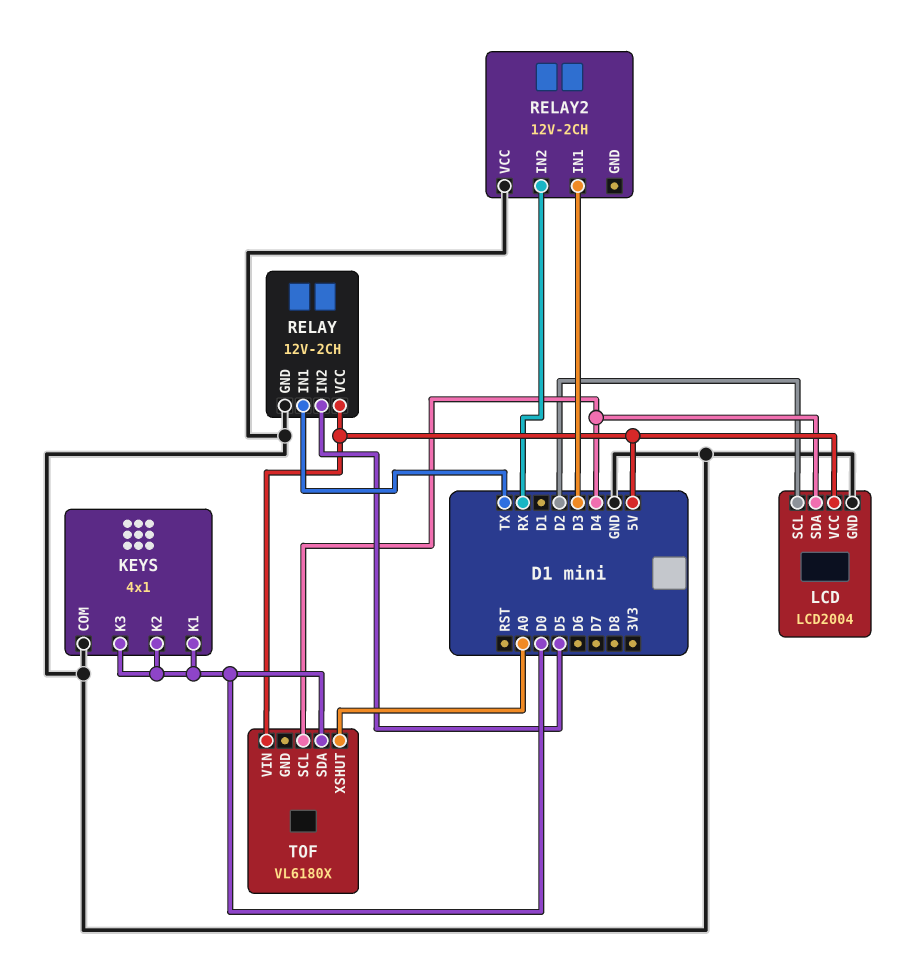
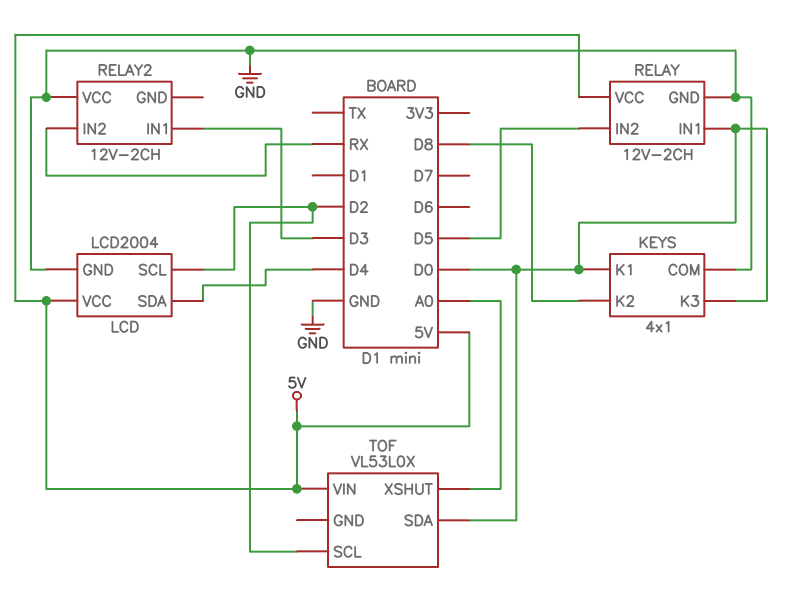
KEYS pin K2: D0 -> D8
RELAY pin IN1: TX -> D0
TOF: VL6180X -> VL53L0X
TOF pin SCL: D4 -> D2

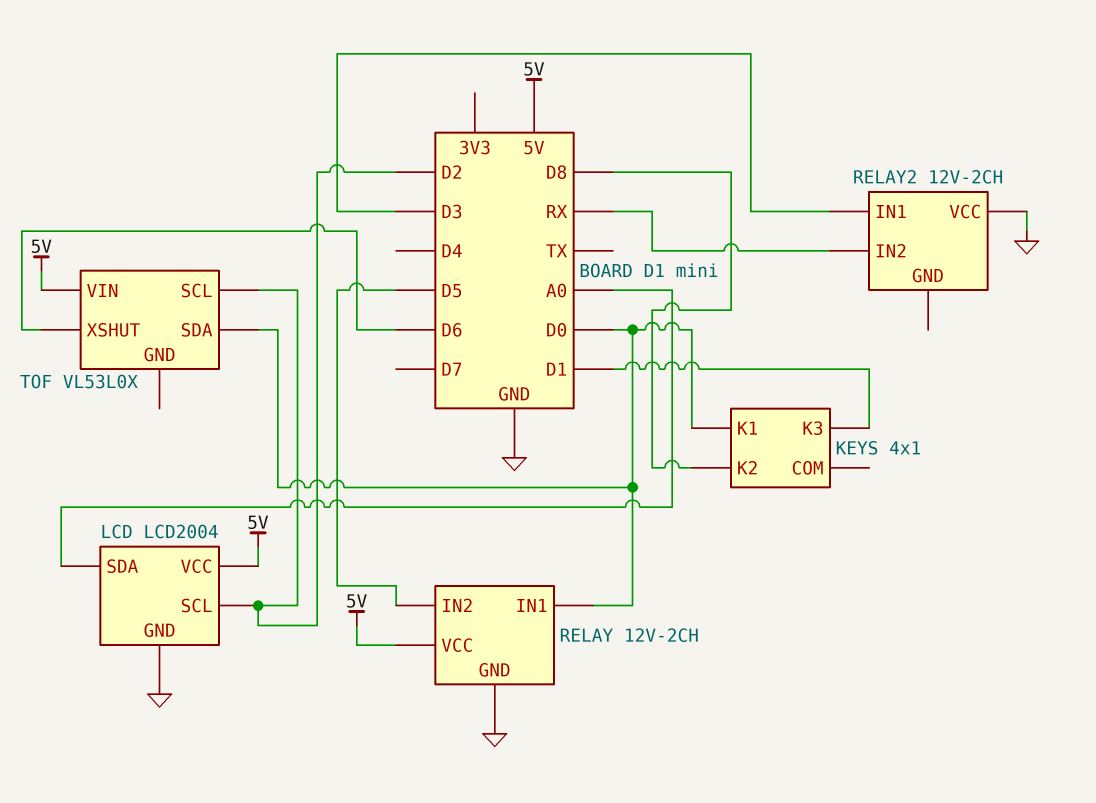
KEYS pin COM: GND -> none
KEYS pin K3: D0 -> D1
LCD pin SDA: D4 -> A0
TOF pin XSHUT: A0 -> D6

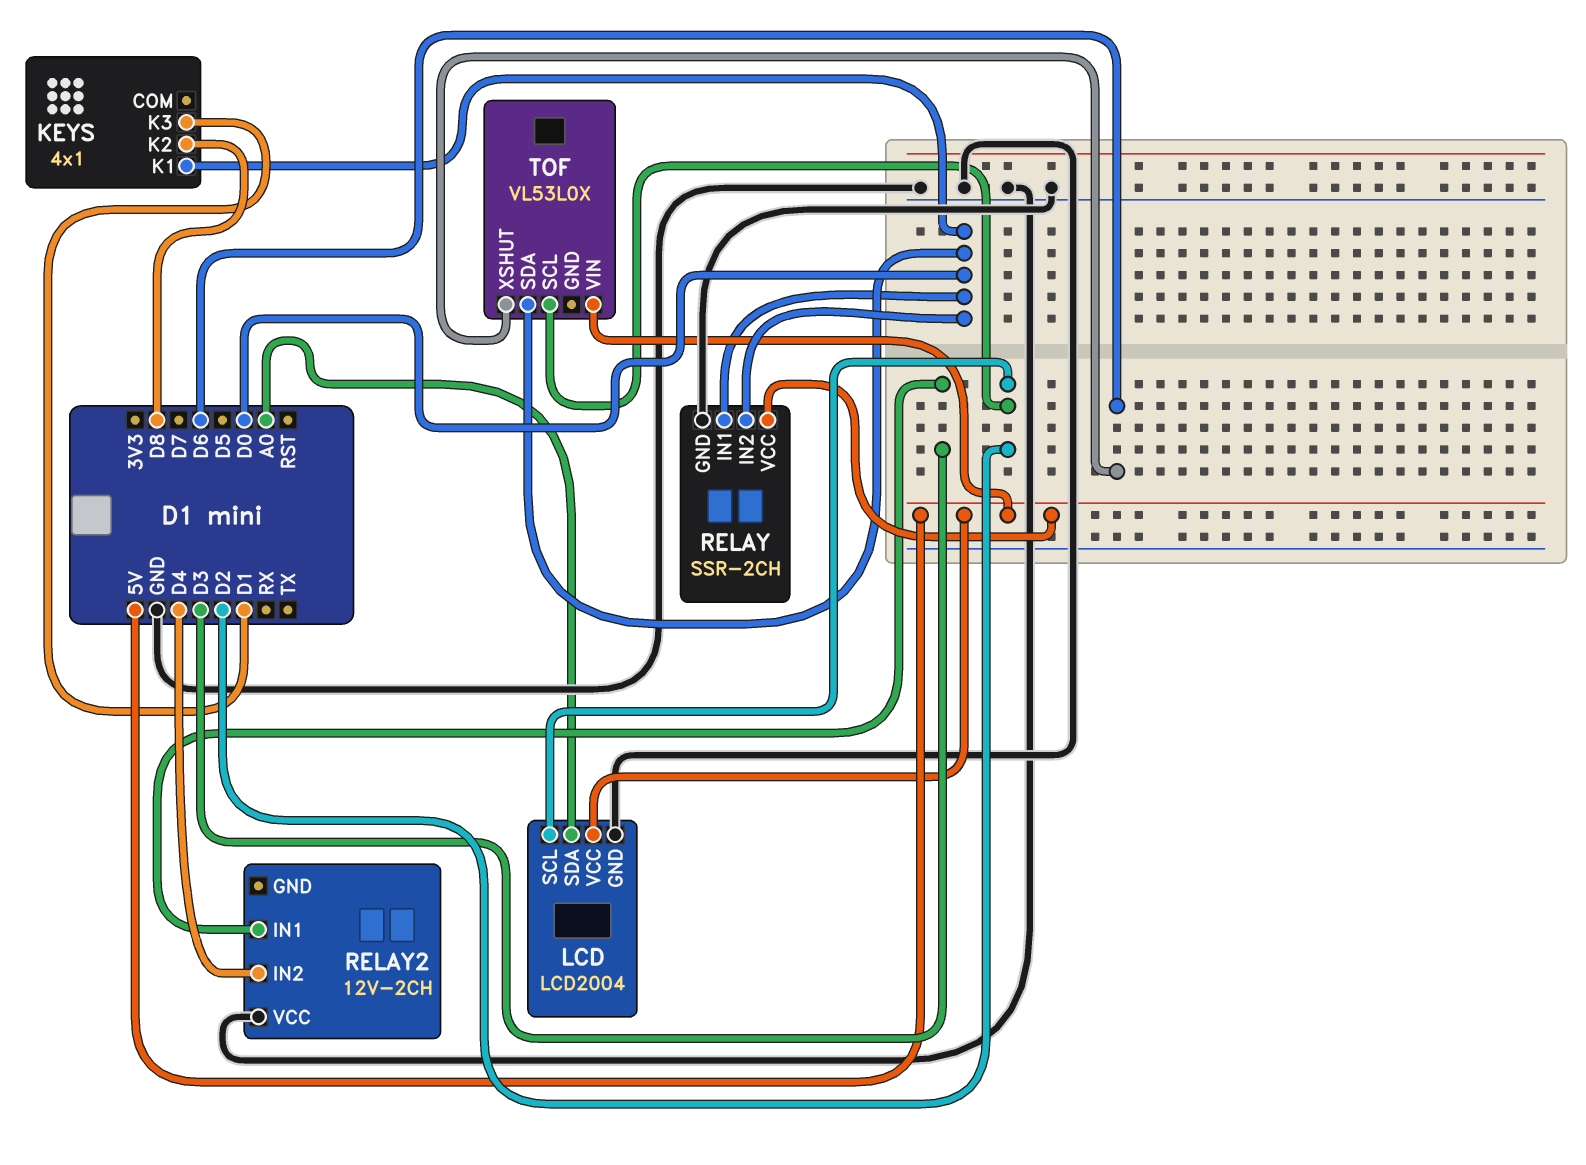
RELAY: 12V-2CH -> SSR-2CH
RELAY pin IN2: D5 -> D0
RELAY2 pin IN2: RX -> D4

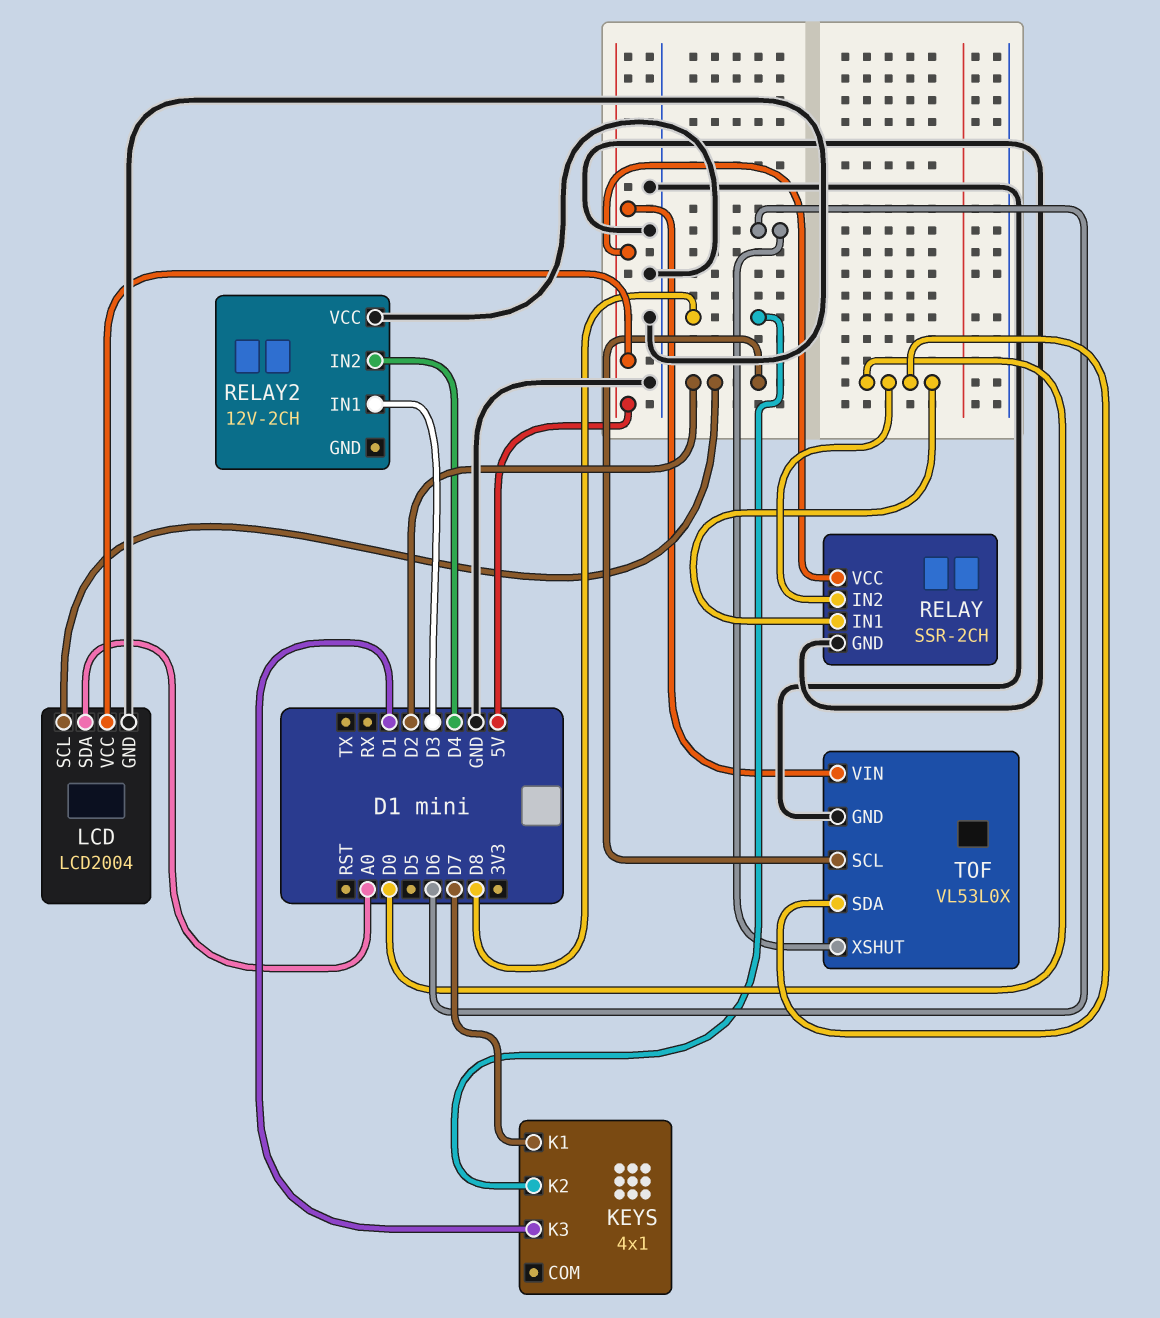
KEYS pin K1: D0 -> D7
TOF pin GND: none -> GND

